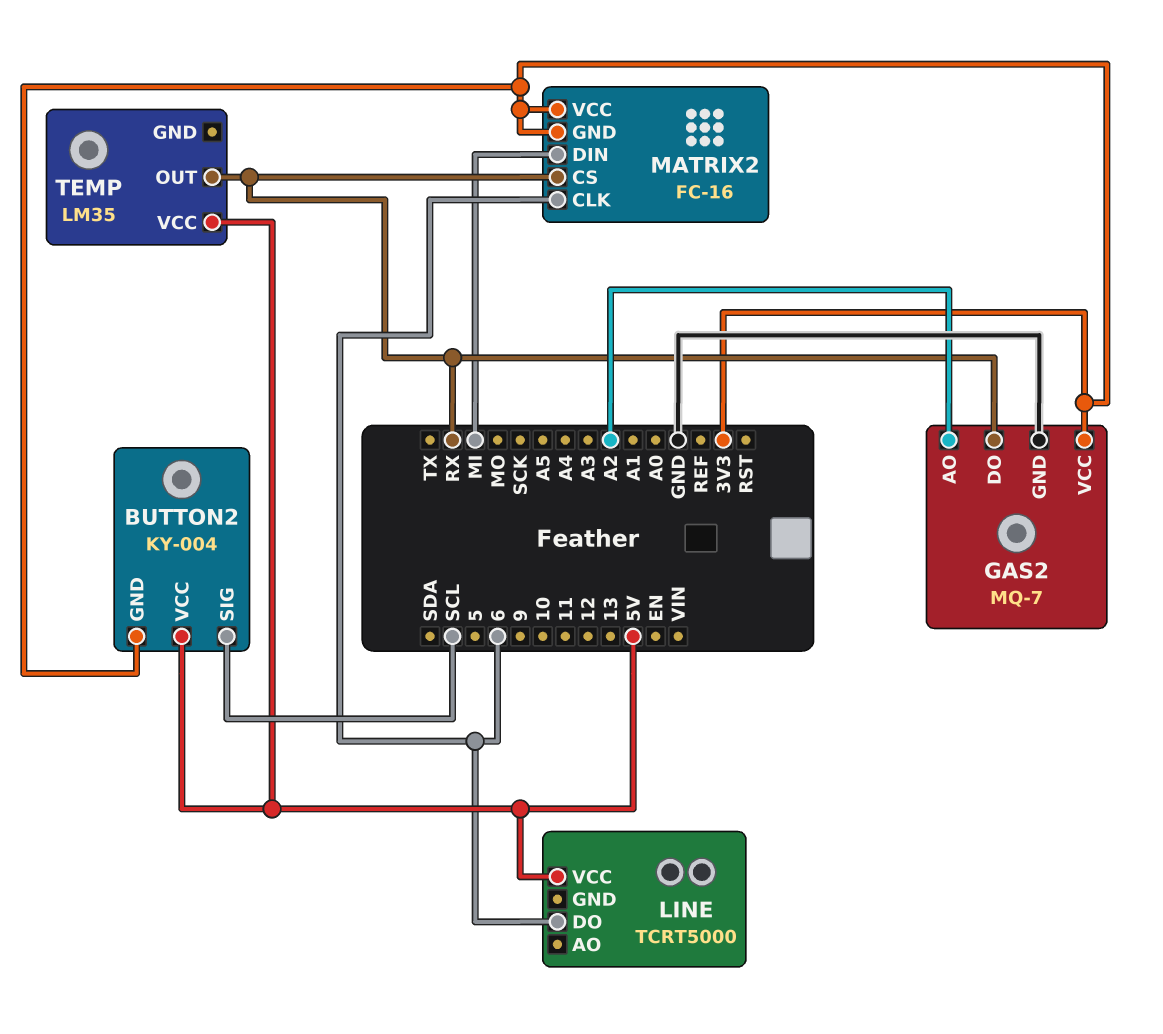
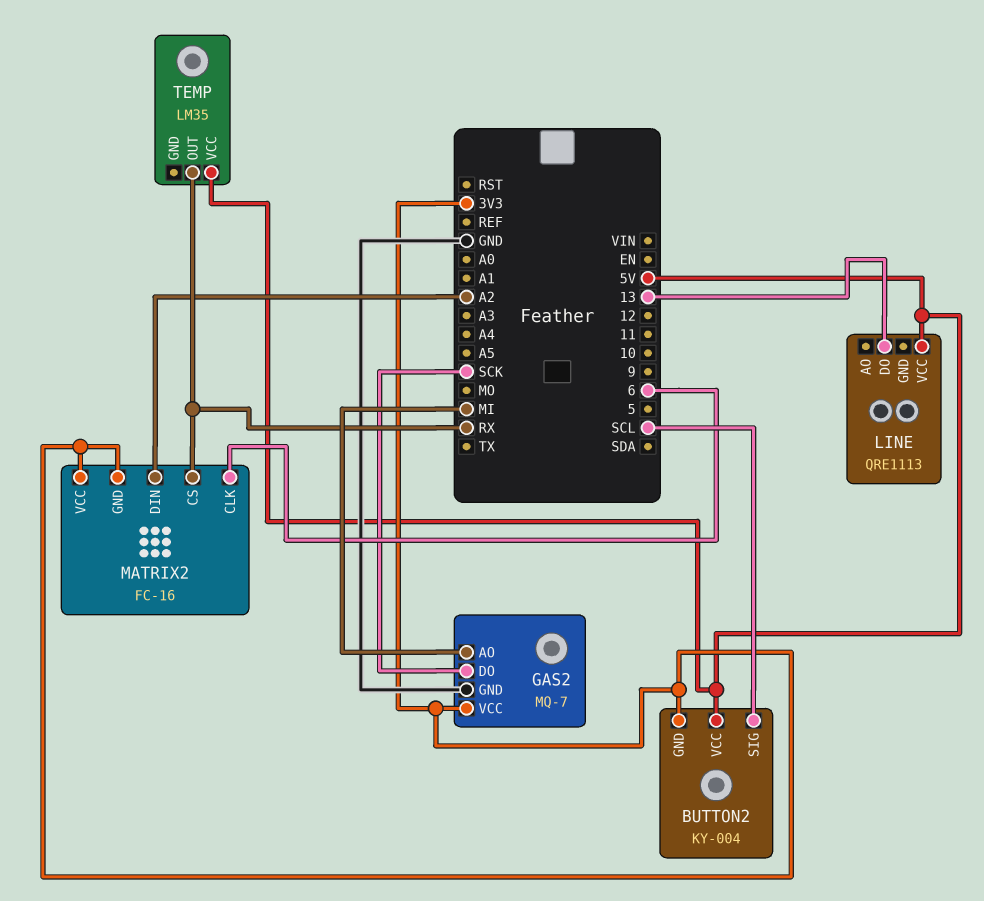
GAS2 pin AO: A2 -> MI
GAS2 pin DO: RX -> SCK
LINE: TCRT5000 -> QRE1113
LINE pin DO: 6 -> 13
MATRIX2 pin DIN: MI -> A2

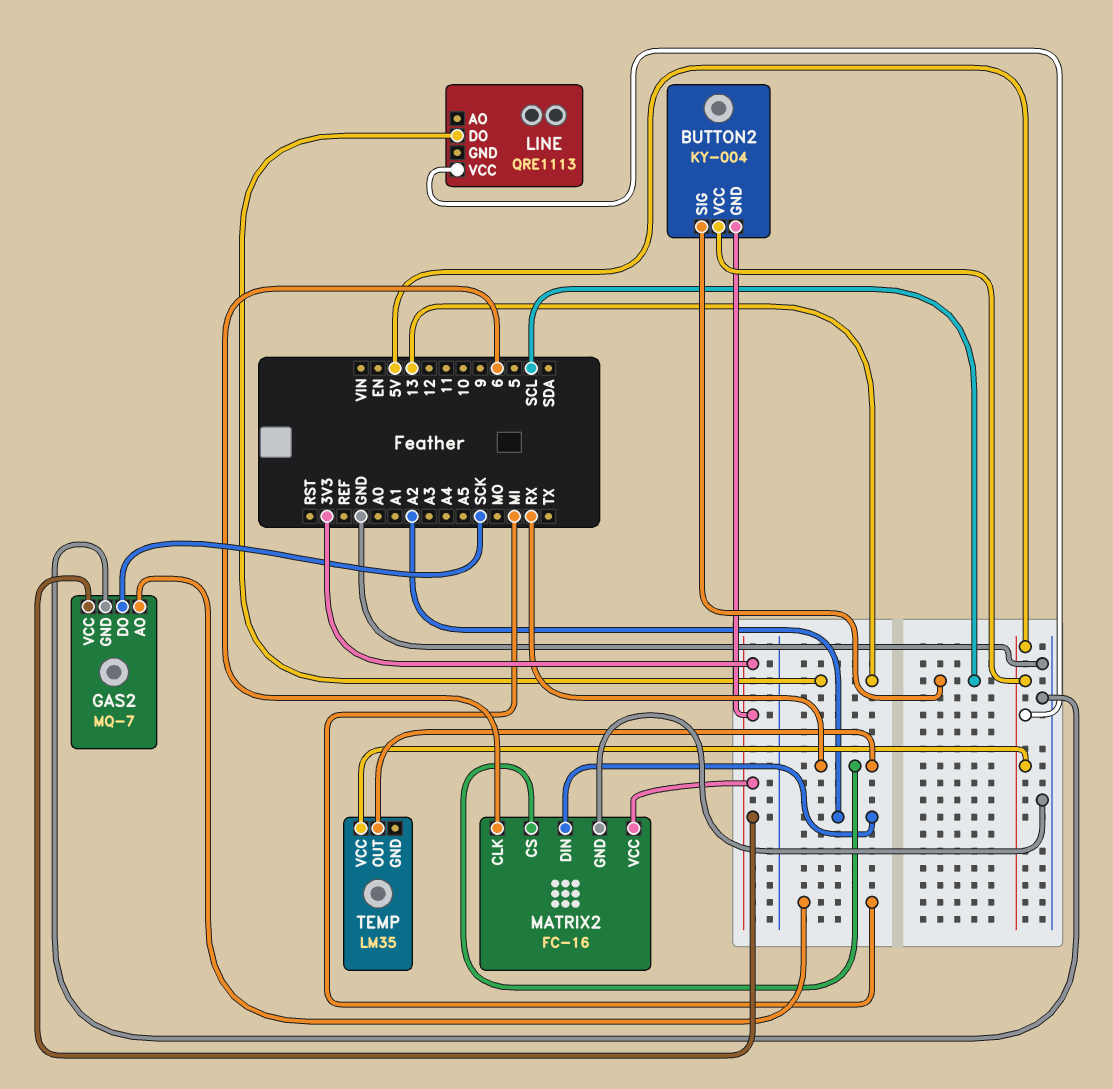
MATRIX2 pin GND: 3V3 -> GND

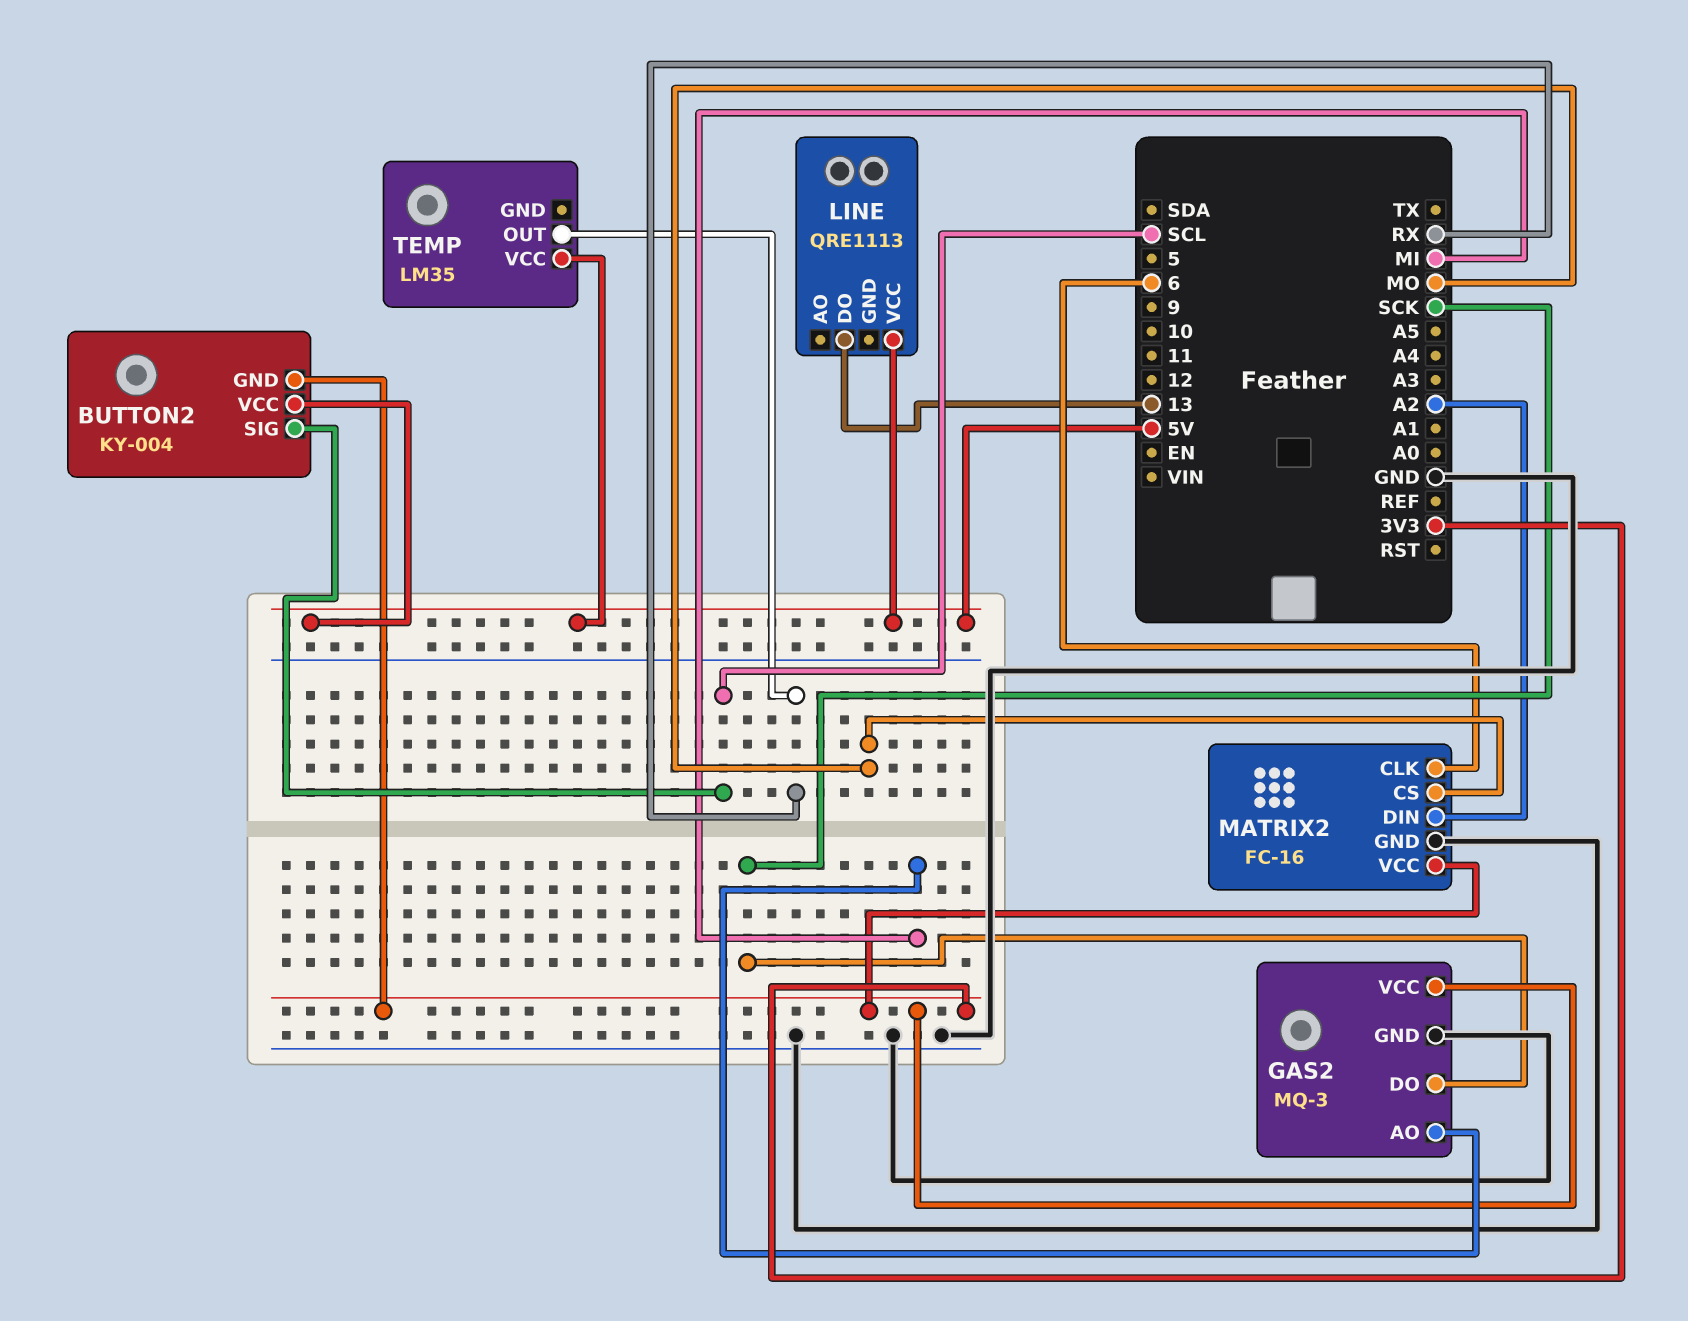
GAS2: MQ-7 -> MQ-3
MATRIX2 pin CS: RX -> MO

